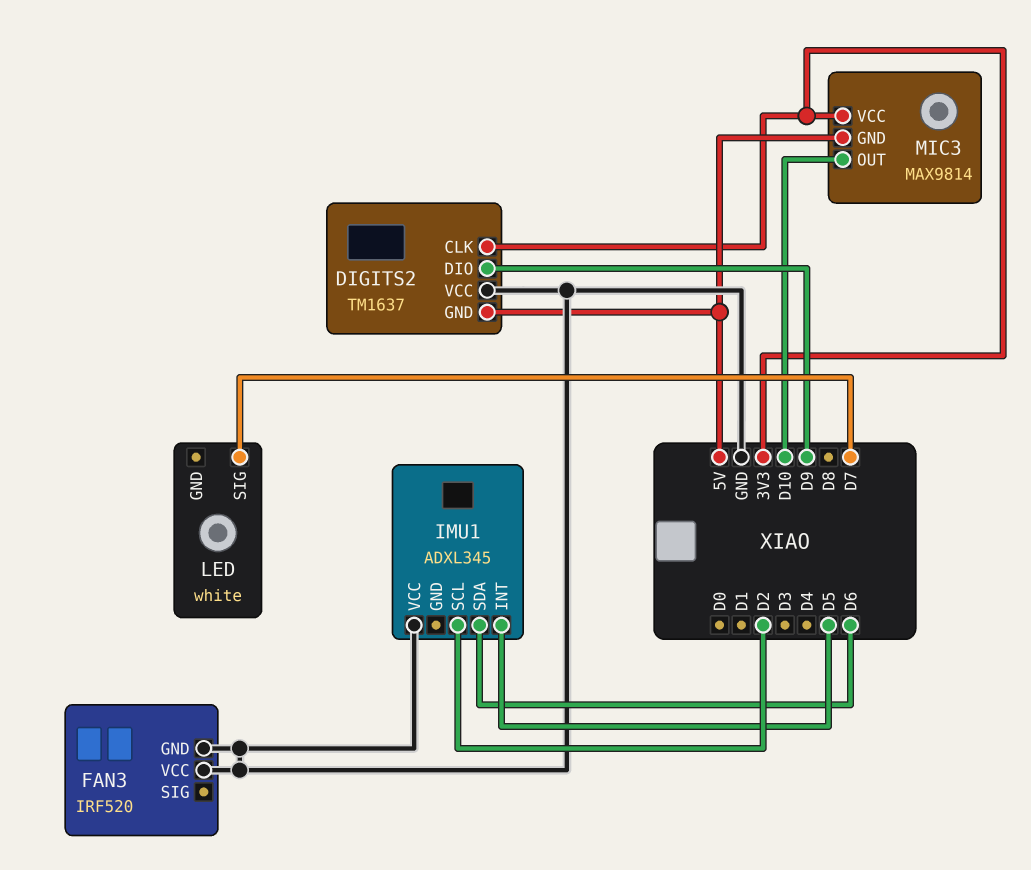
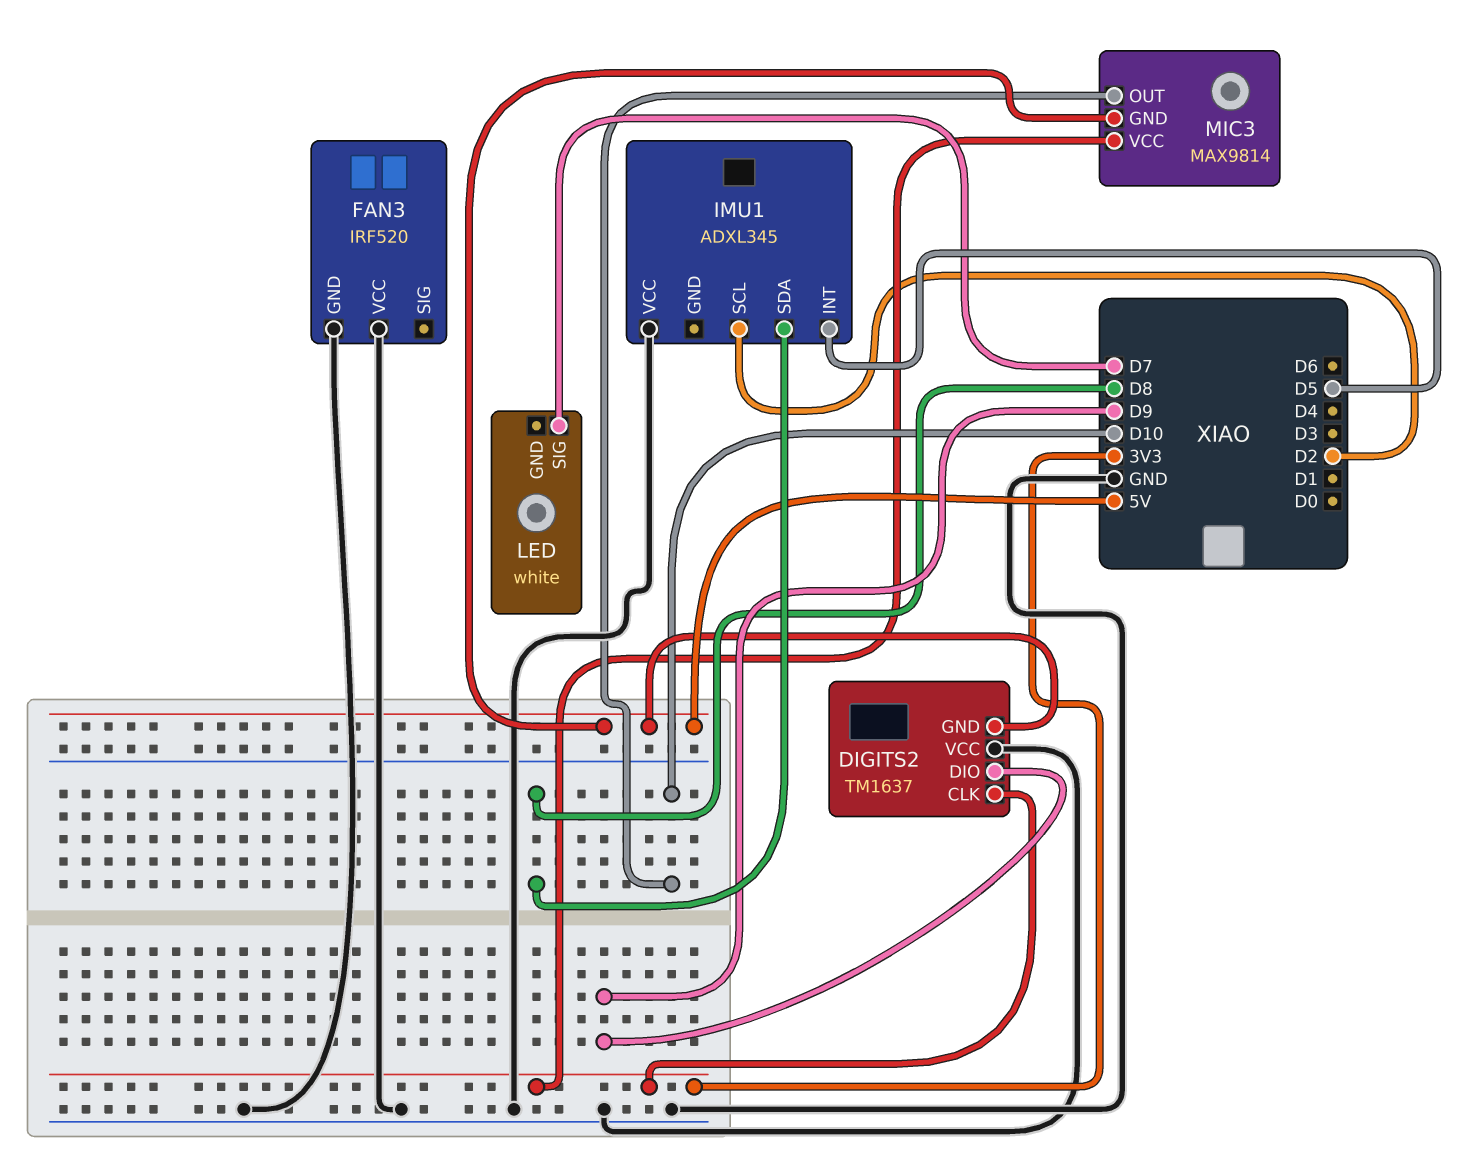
IMU1 pin SDA: D6 -> D8

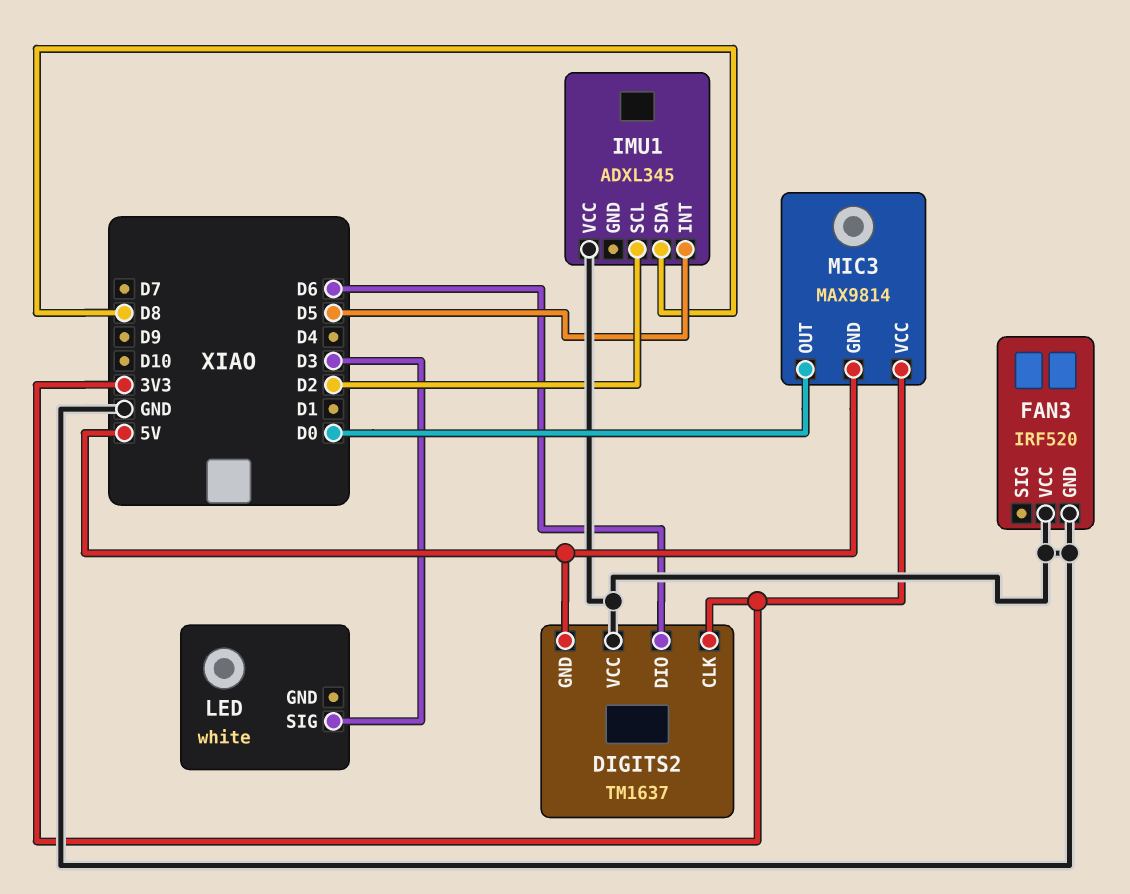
DIGITS2 pin DIO: D9 -> D6
LED pin SIG: D7 -> D3
MIC3 pin OUT: D10 -> D0

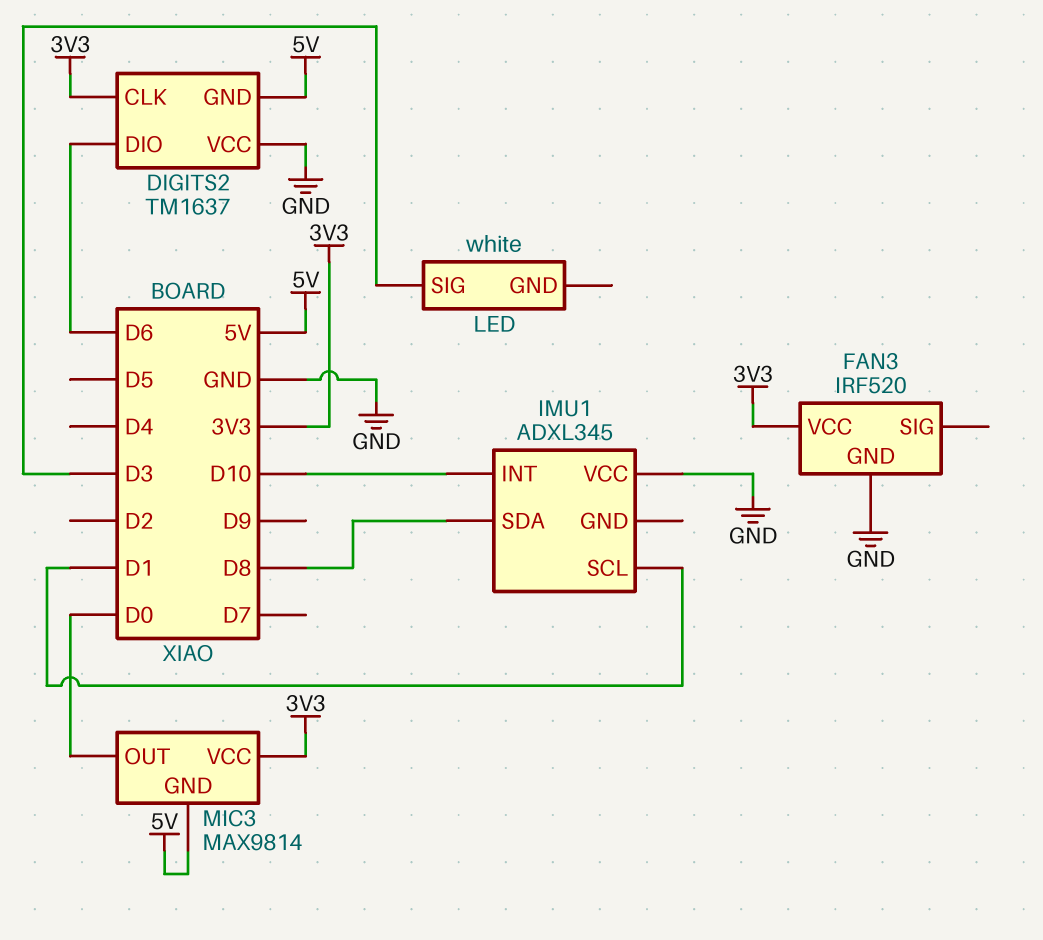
FAN3 pin VCC: GND -> 3V3
IMU1 pin INT: D5 -> D10
IMU1 pin SCL: D2 -> D1

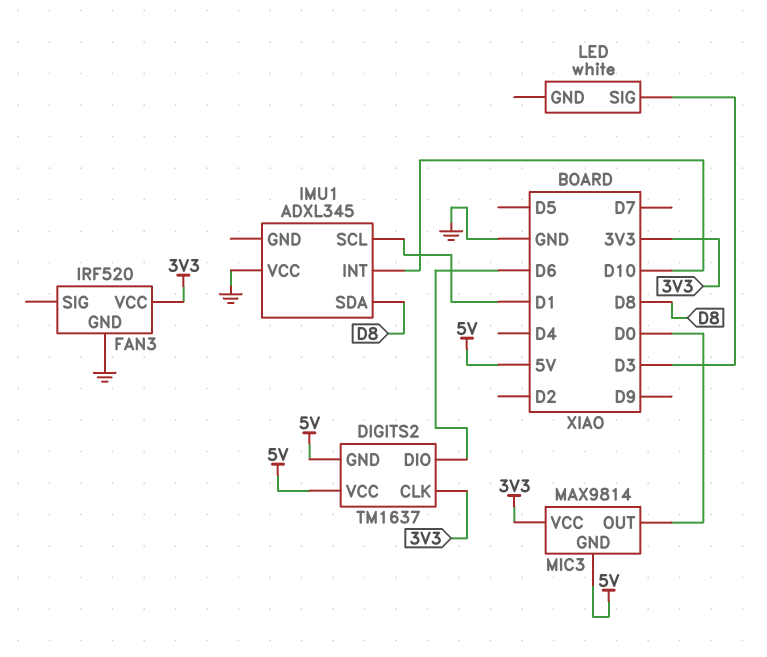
DIGITS2 pin VCC: GND -> 5V

